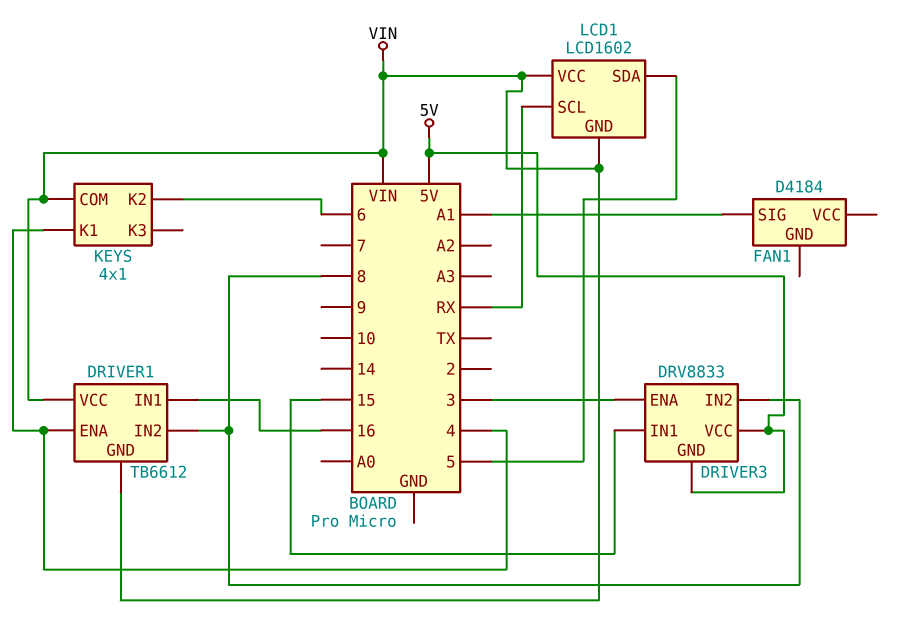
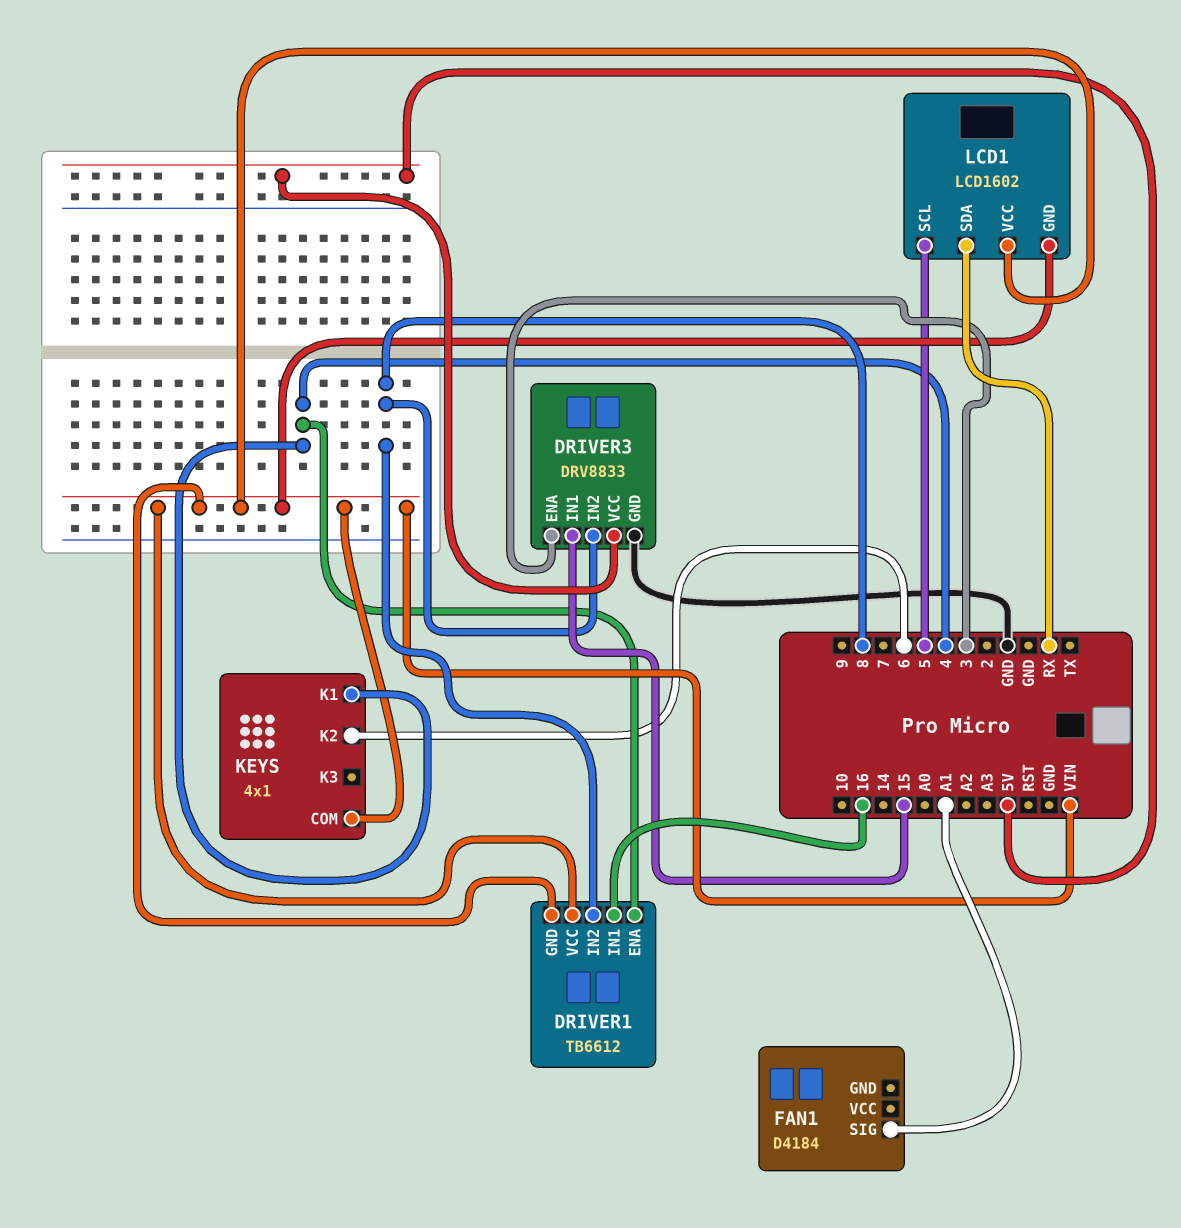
DRIVER3 pin GND: 5V -> GND
LCD1 pin SCL: RX -> 5
LCD1 pin SDA: 5 -> RX

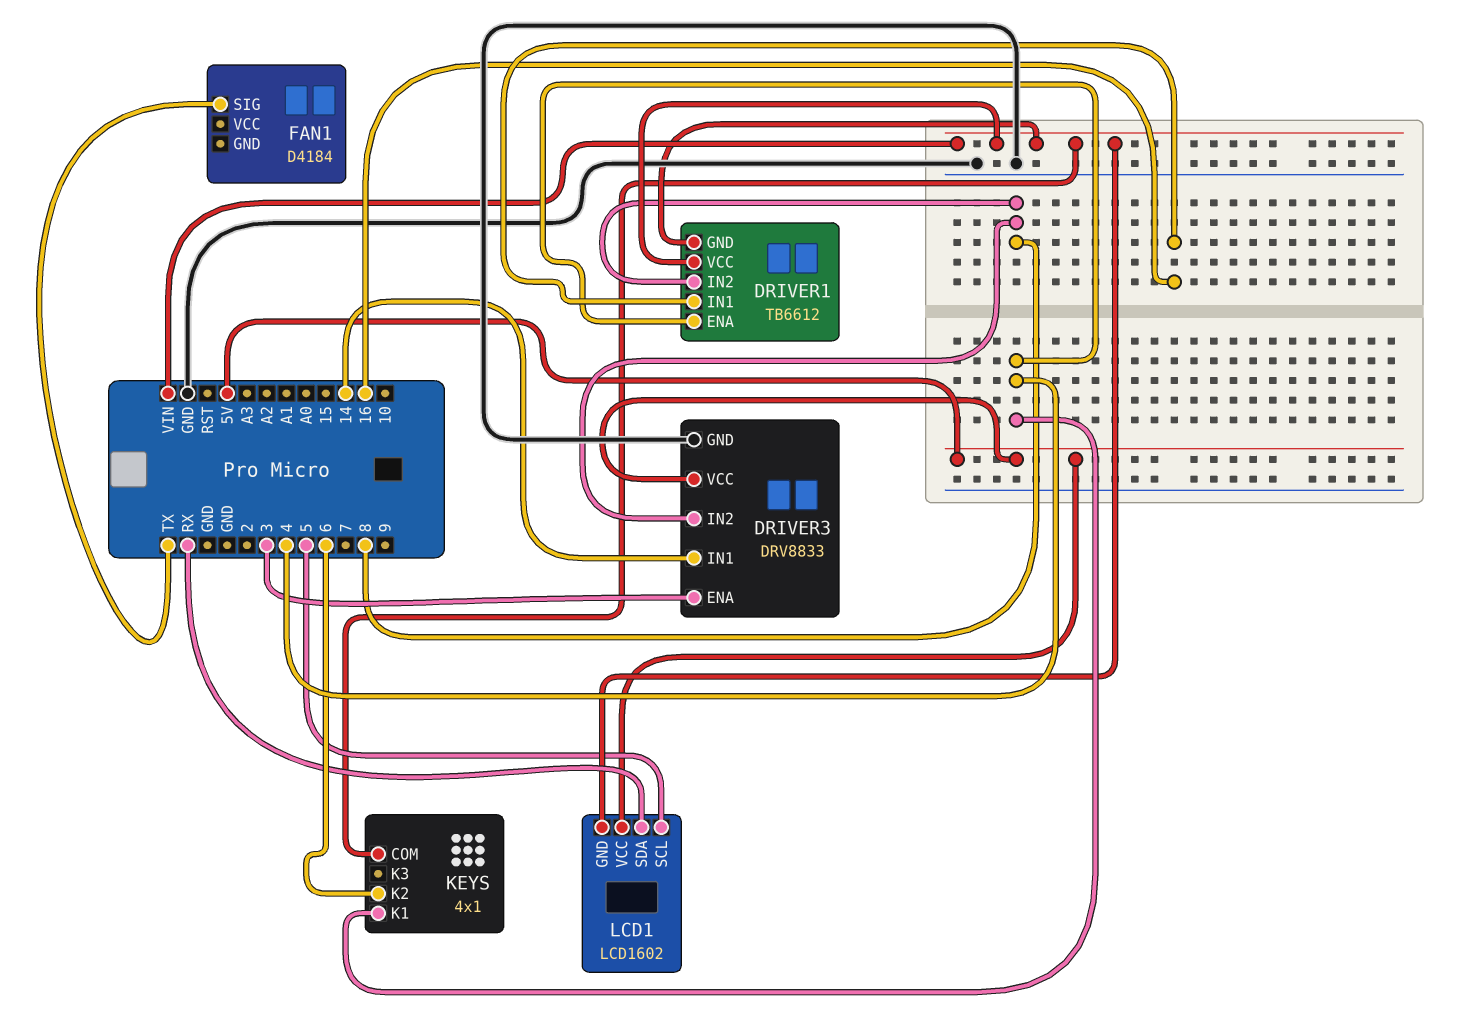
DRIVER3 pin IN1: 15 -> 14
FAN1 pin SIG: A1 -> TX
LCD1 pin VCC: VIN -> 5V

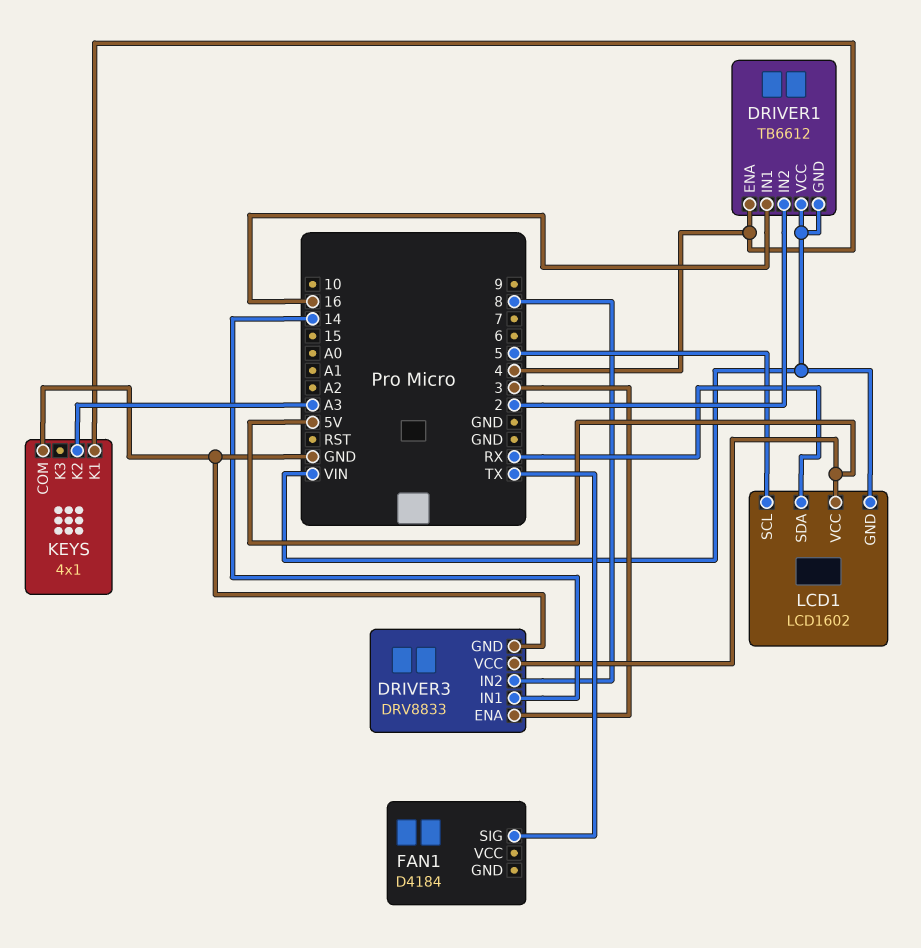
DRIVER1 pin IN2: 8 -> 2
KEYS pin COM: VIN -> GND
KEYS pin K2: 6 -> A3

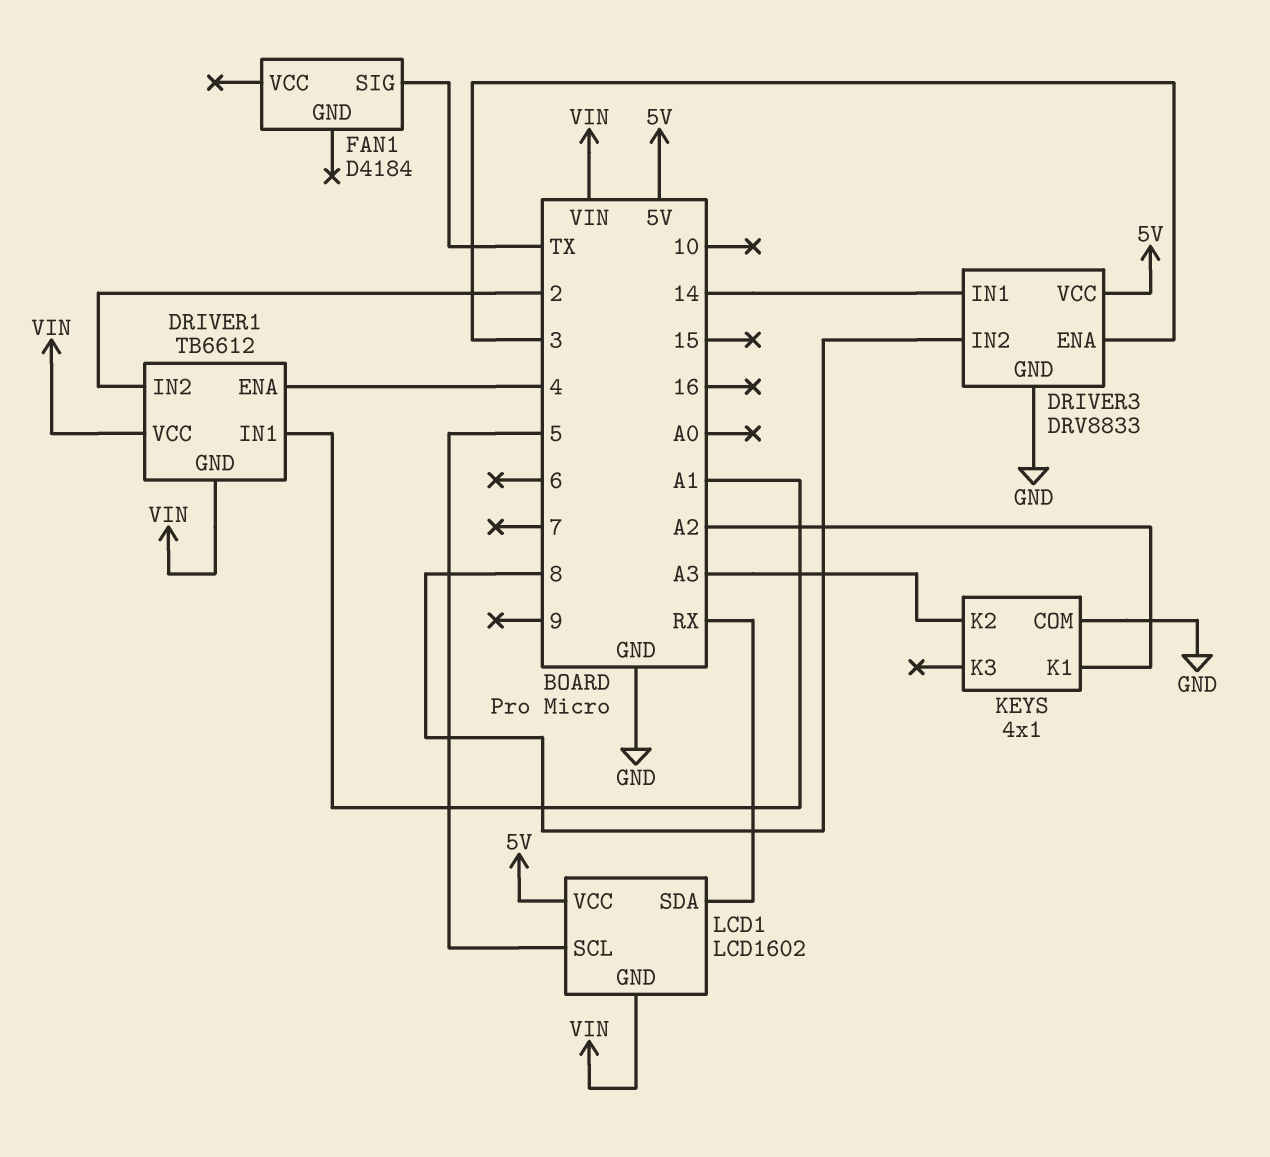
DRIVER1 pin IN1: 16 -> A1
KEYS pin K1: 4 -> A2

